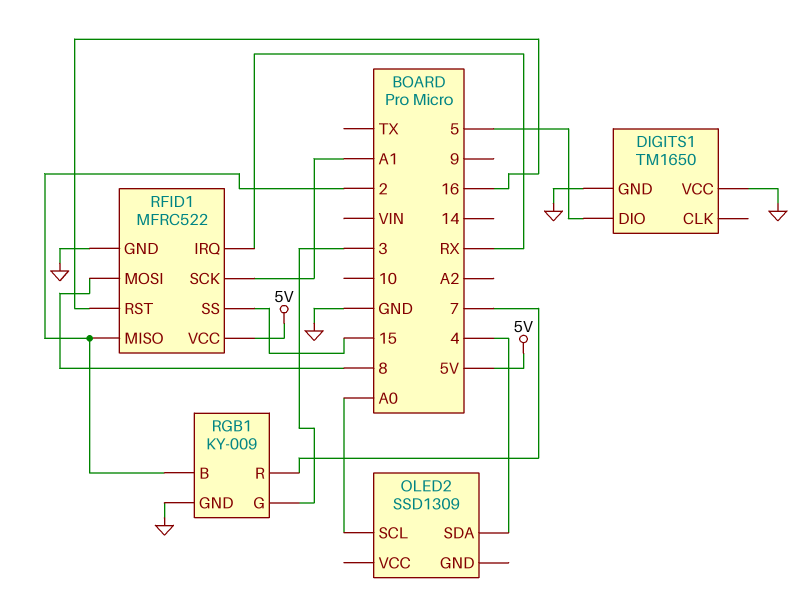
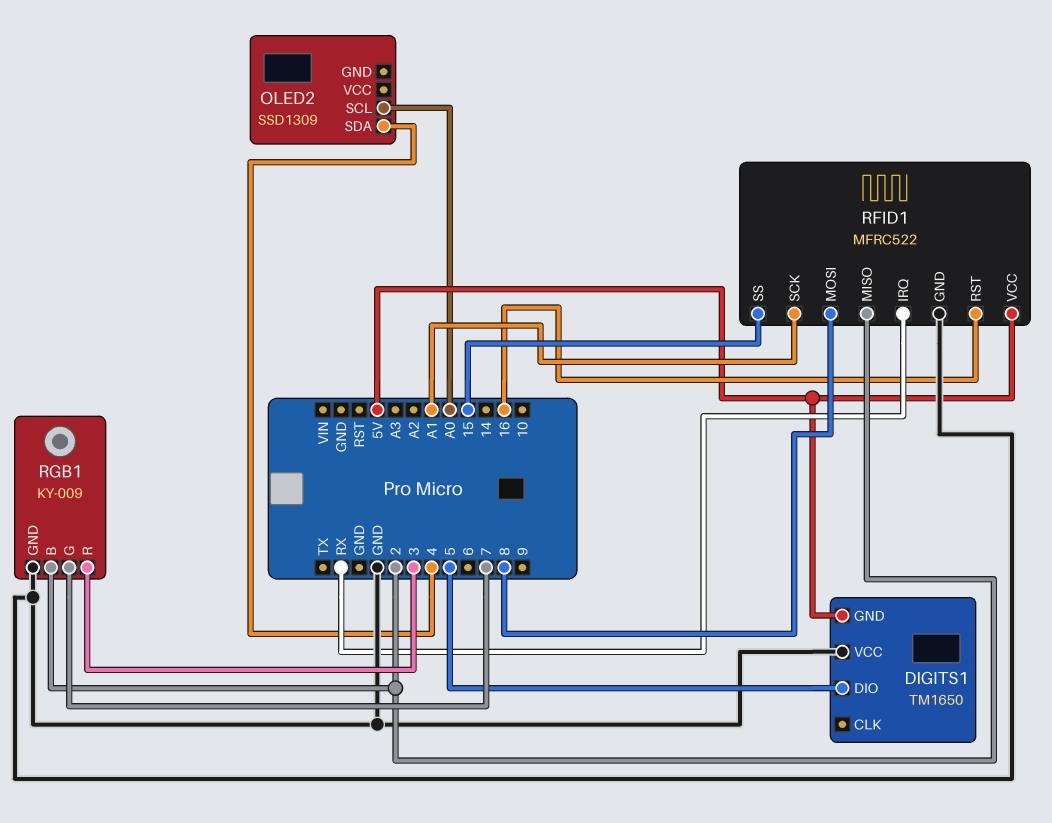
DIGITS1 pin GND: GND -> 5V
RGB1 pin G: 3 -> 7
RGB1 pin R: 7 -> 3

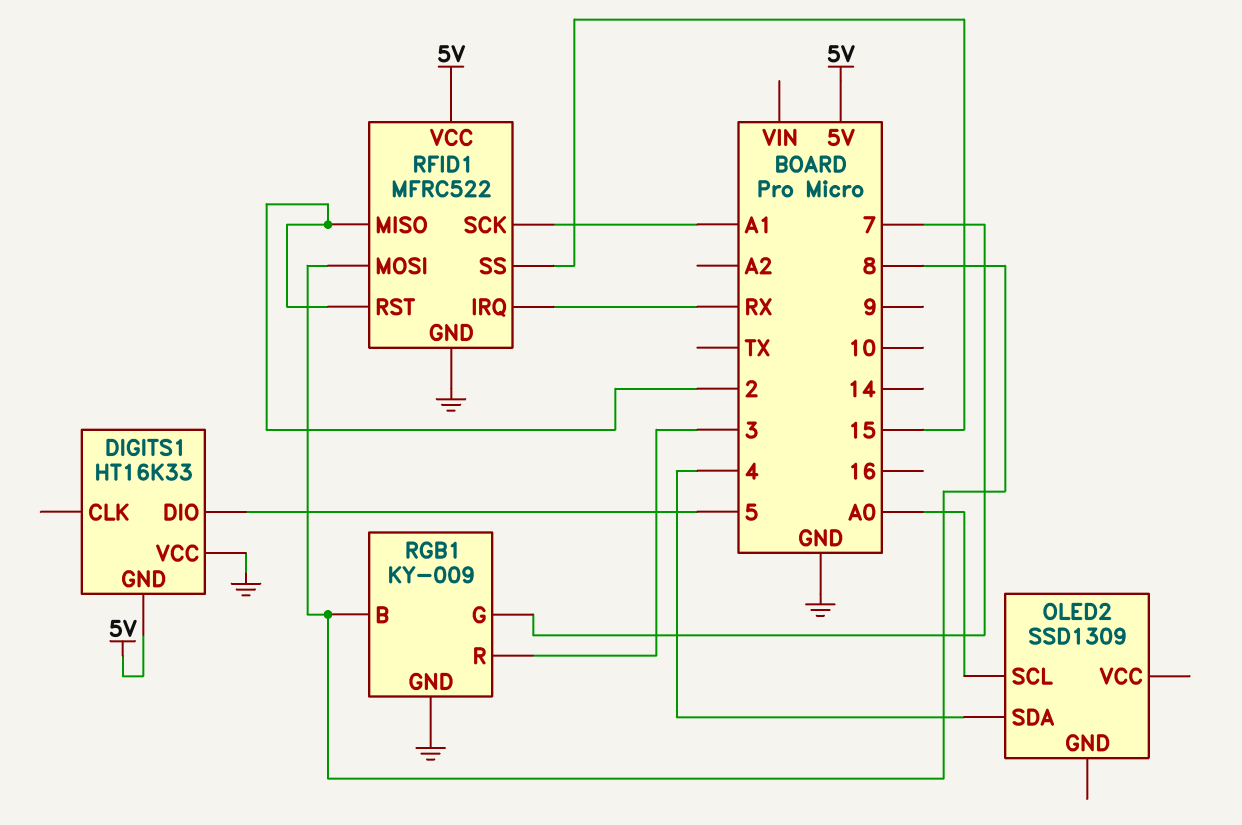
DIGITS1: TM1650 -> HT16K33
RFID1 pin RST: 16 -> 2
RGB1 pin B: 2 -> 8

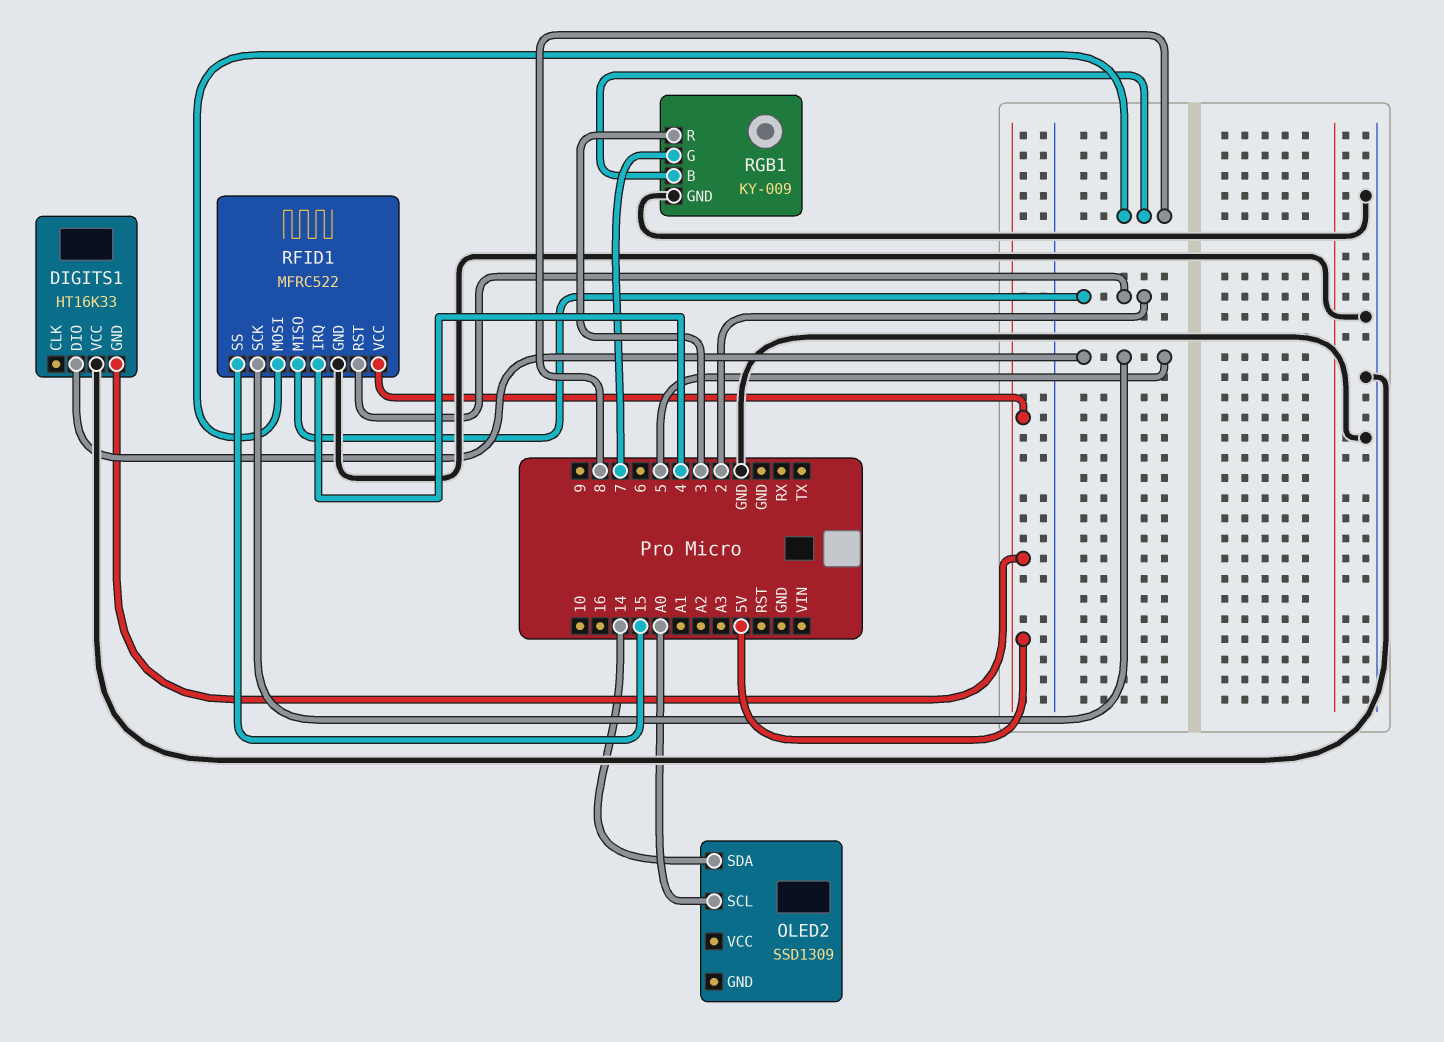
OLED2 pin SDA: 4 -> 14
RFID1 pin IRQ: RX -> 4
RFID1 pin SCK: A1 -> 5

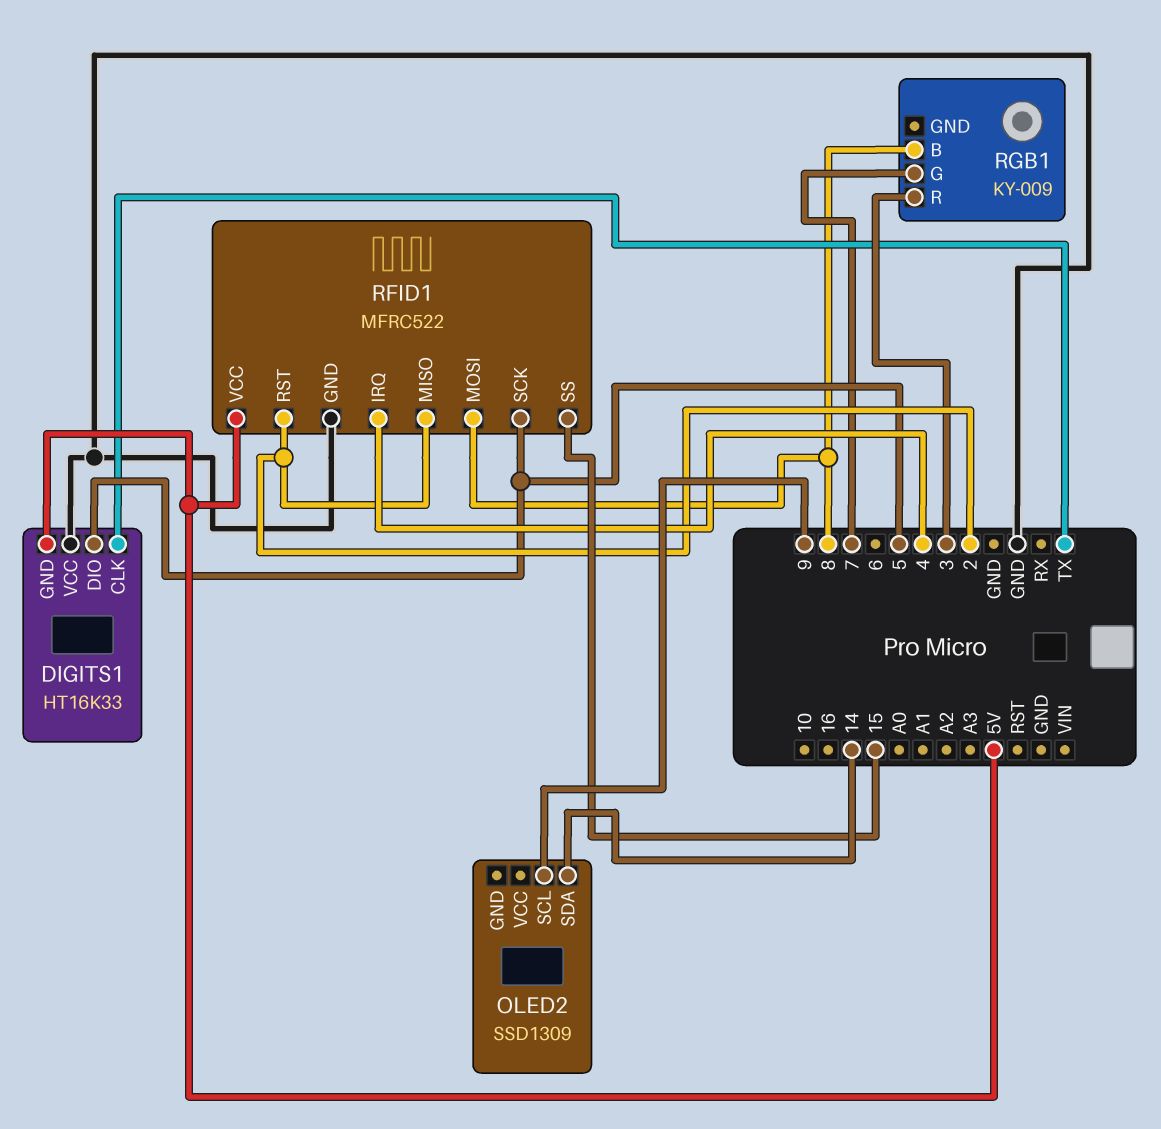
DIGITS1 pin CLK: none -> TX
OLED2 pin SCL: A0 -> 9
RGB1 pin GND: GND -> none

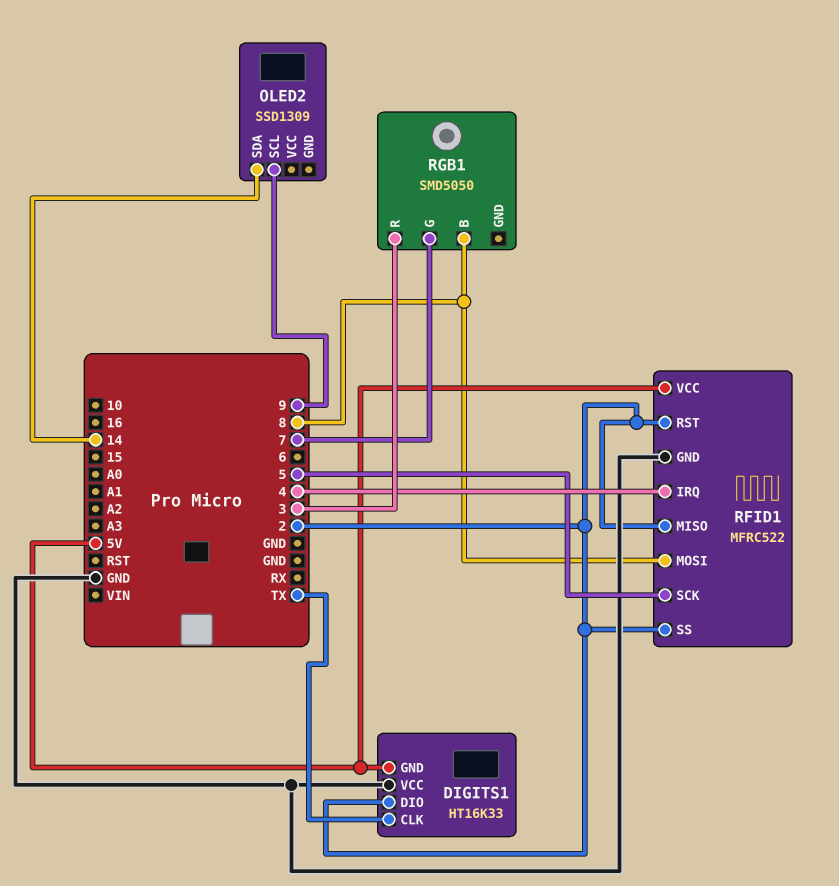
DIGITS1 pin DIO: 5 -> 2
RFID1 pin SS: 15 -> 2
RGB1: KY-009 -> SMD5050

